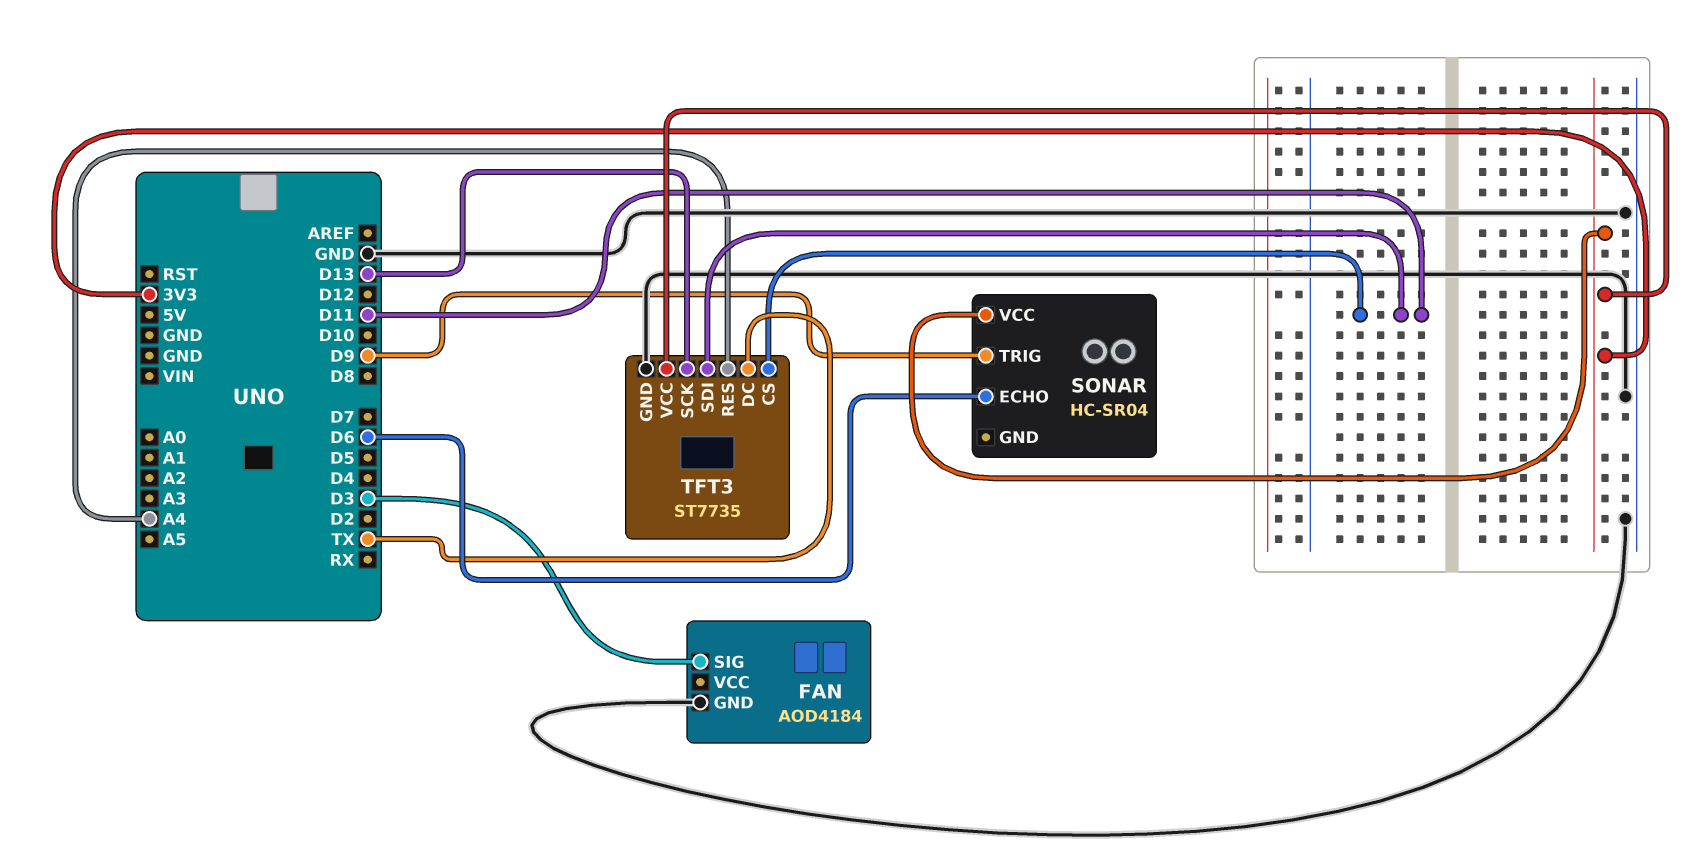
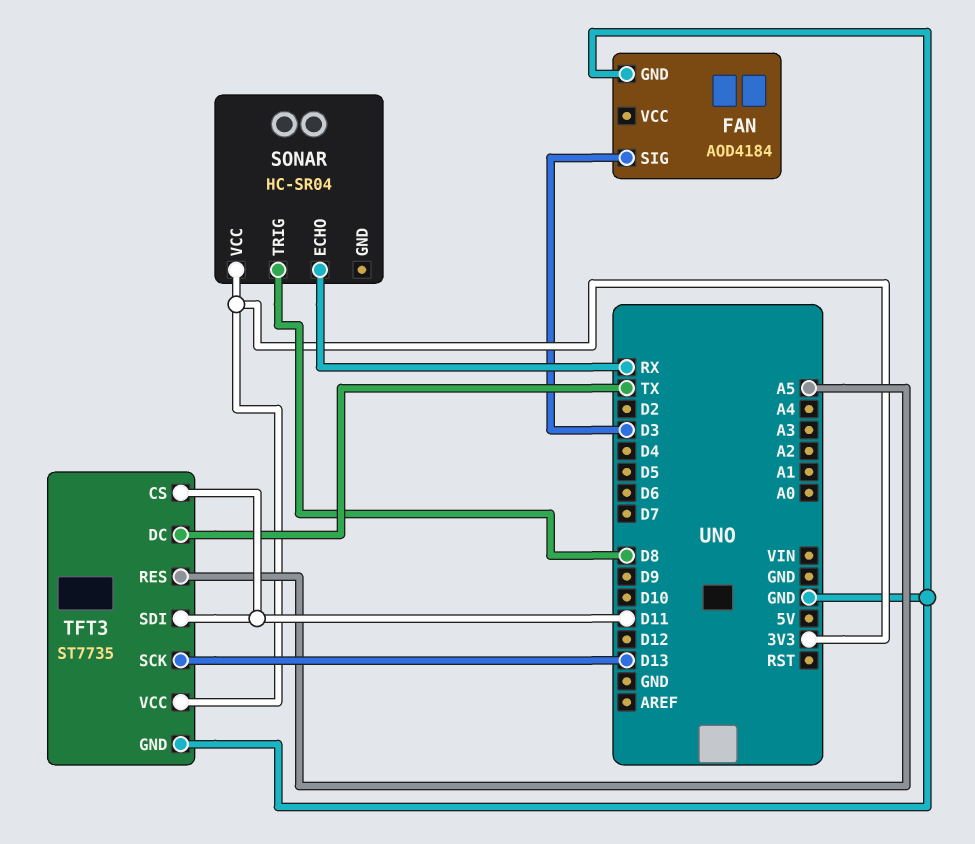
SONAR pin ECHO: D6 -> RX
SONAR pin TRIG: D9 -> D8
TFT3 pin RES: A4 -> A5

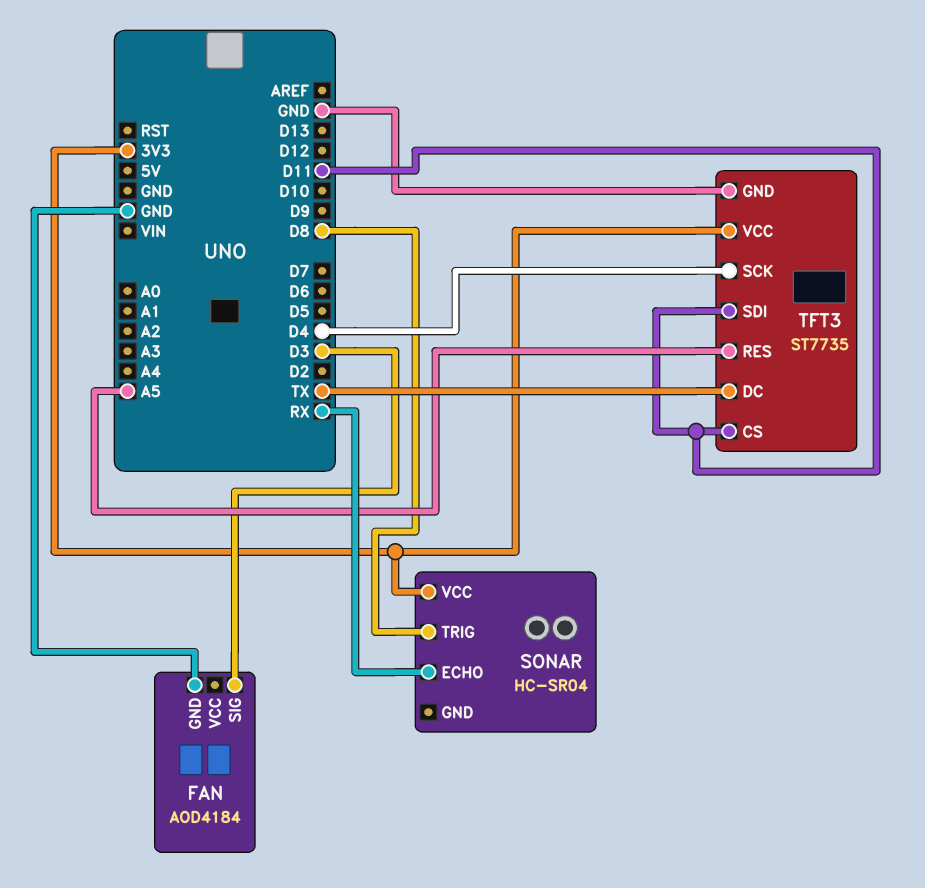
TFT3 pin SCK: D13 -> D4

